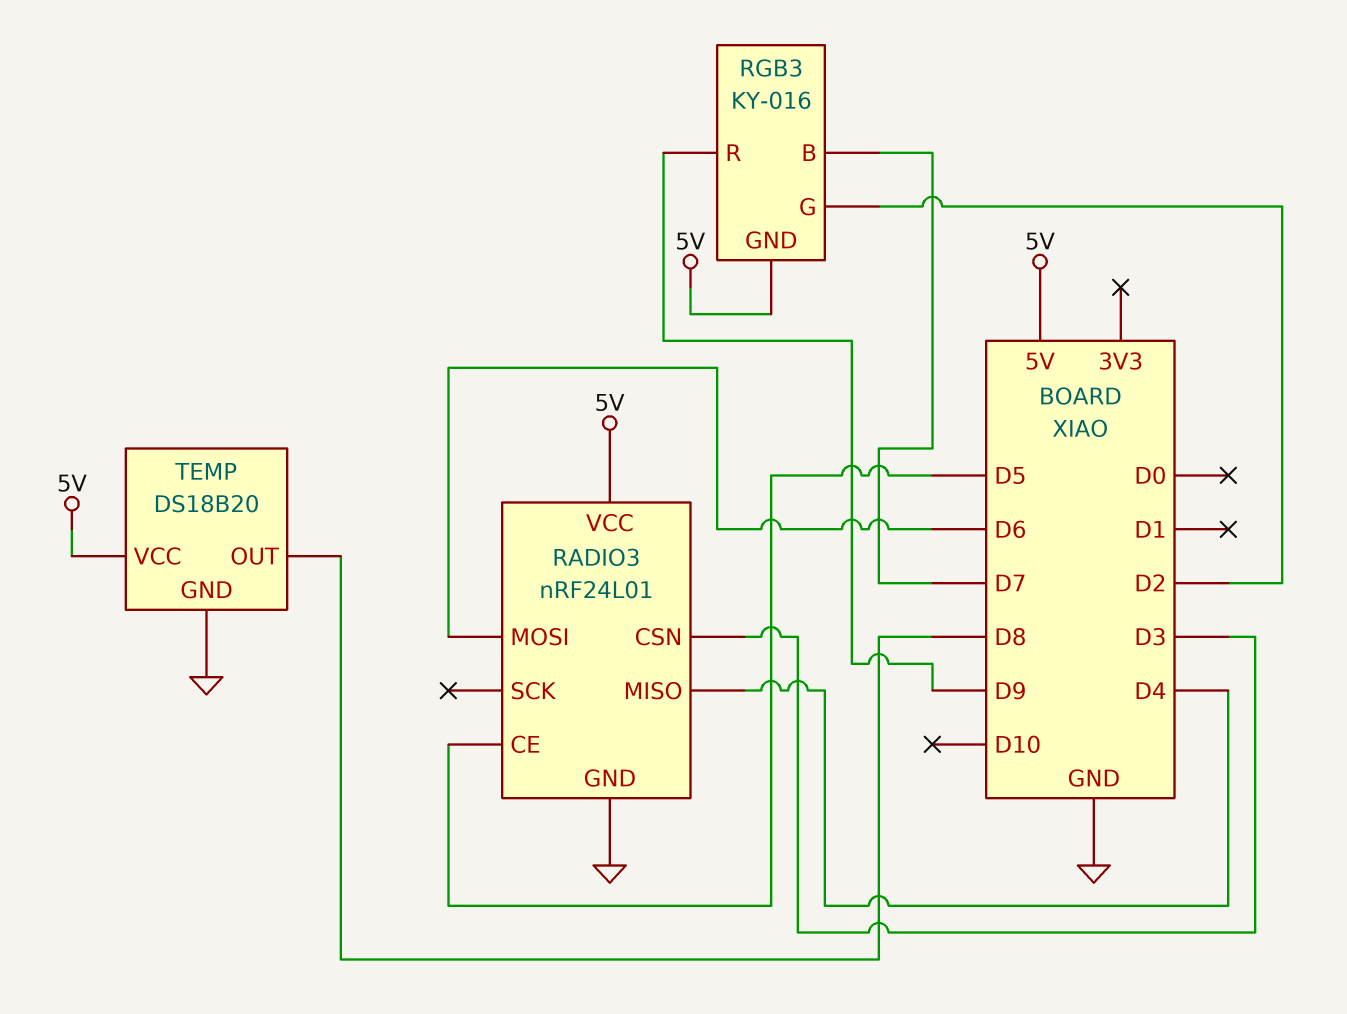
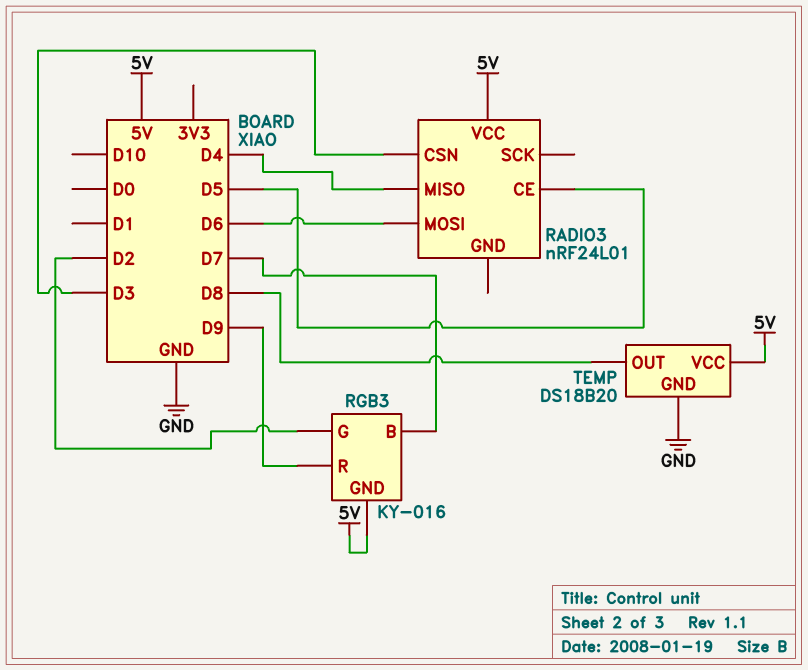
RADIO3 pin GND: GND -> none

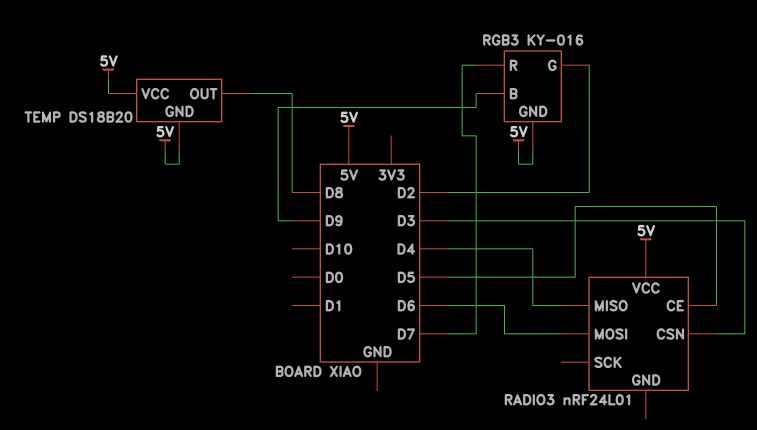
RGB3 pin B: D7 -> D9
RGB3 pin R: D9 -> D7
TEMP pin GND: GND -> 5V

